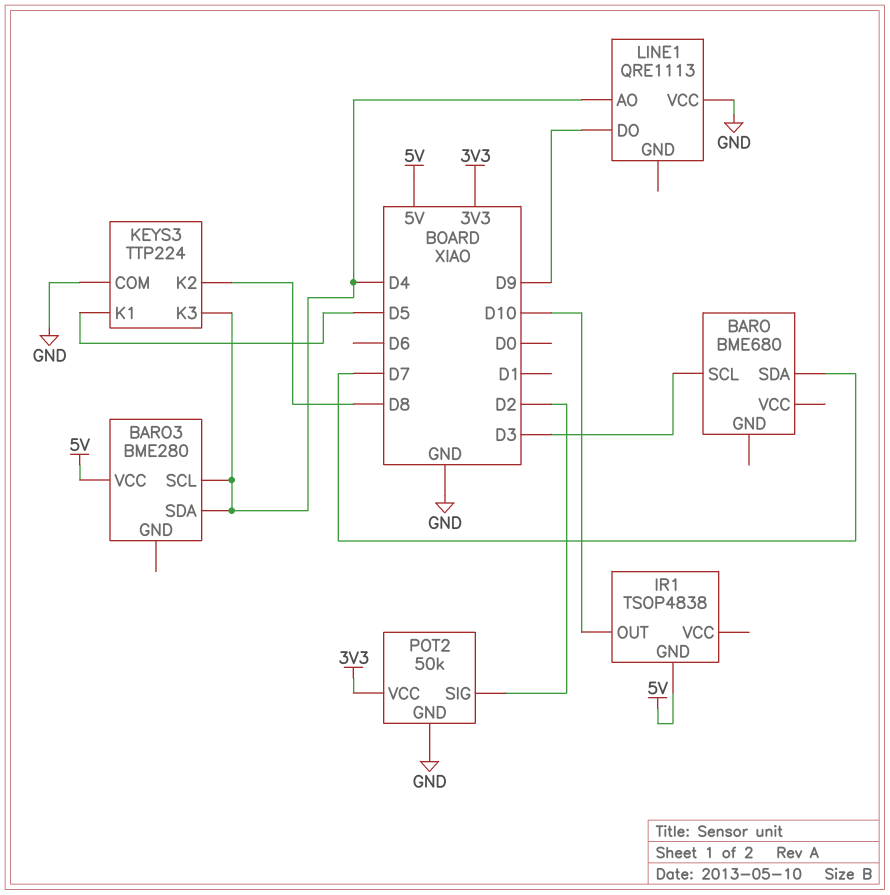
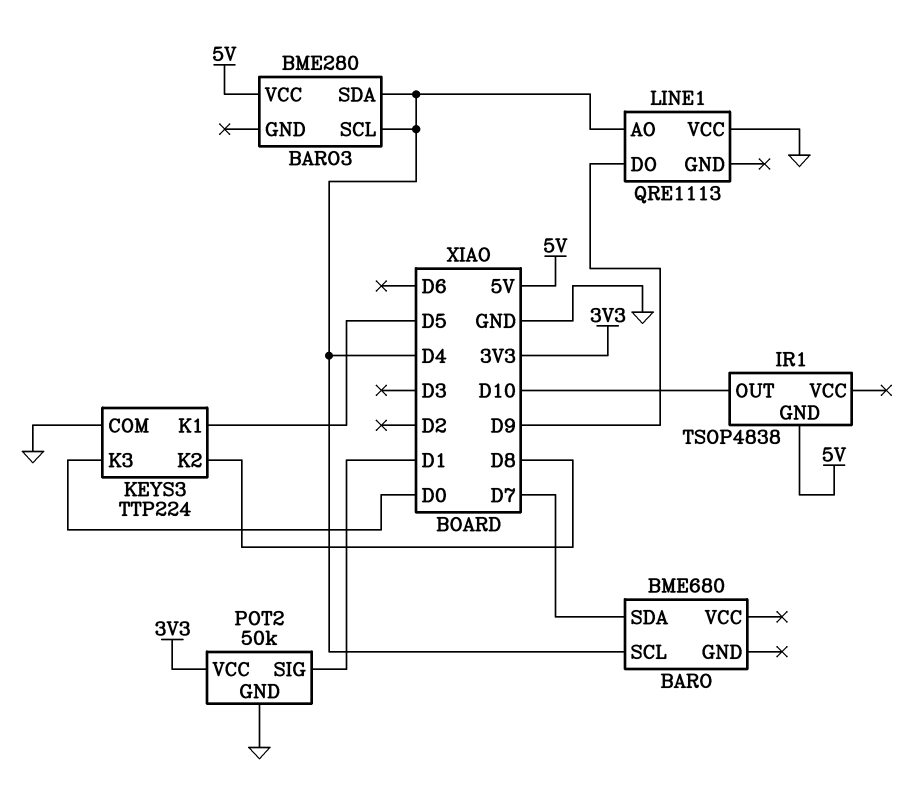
BARO pin SCL: D3 -> D4
KEYS3 pin K3: D4 -> D0
POT2 pin SIG: D2 -> D1

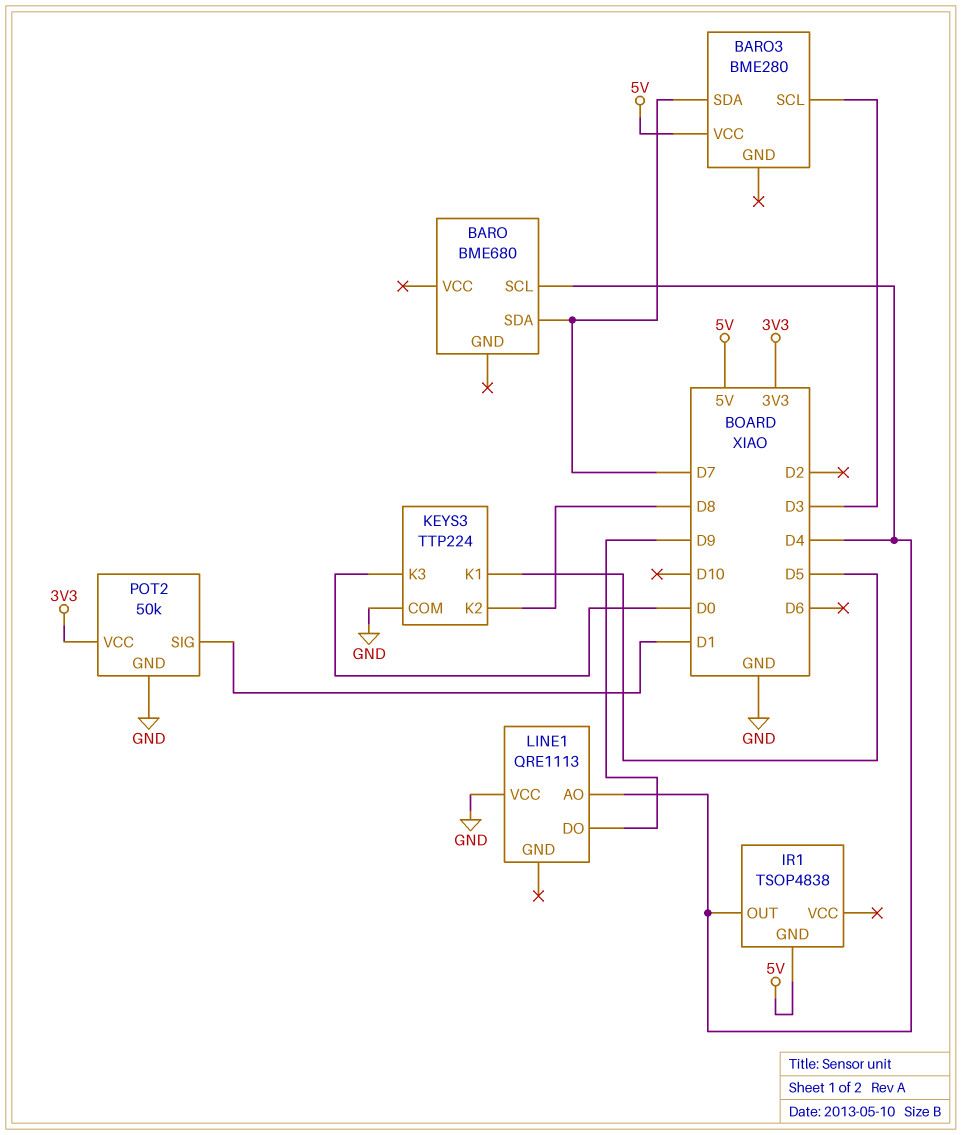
BARO3 pin SCL: D4 -> D3
BARO3 pin SDA: D4 -> D7
IR1 pin OUT: D10 -> D4

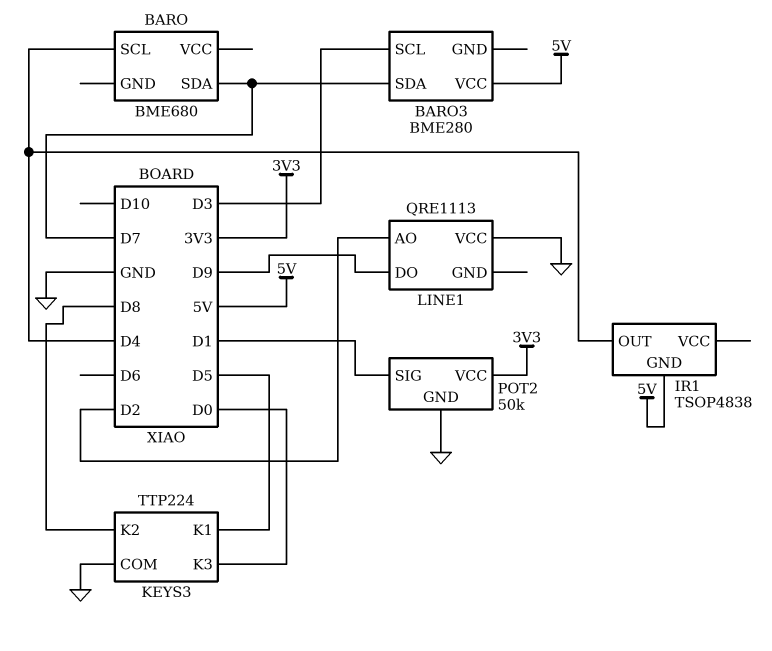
LINE1 pin AO: D4 -> D2

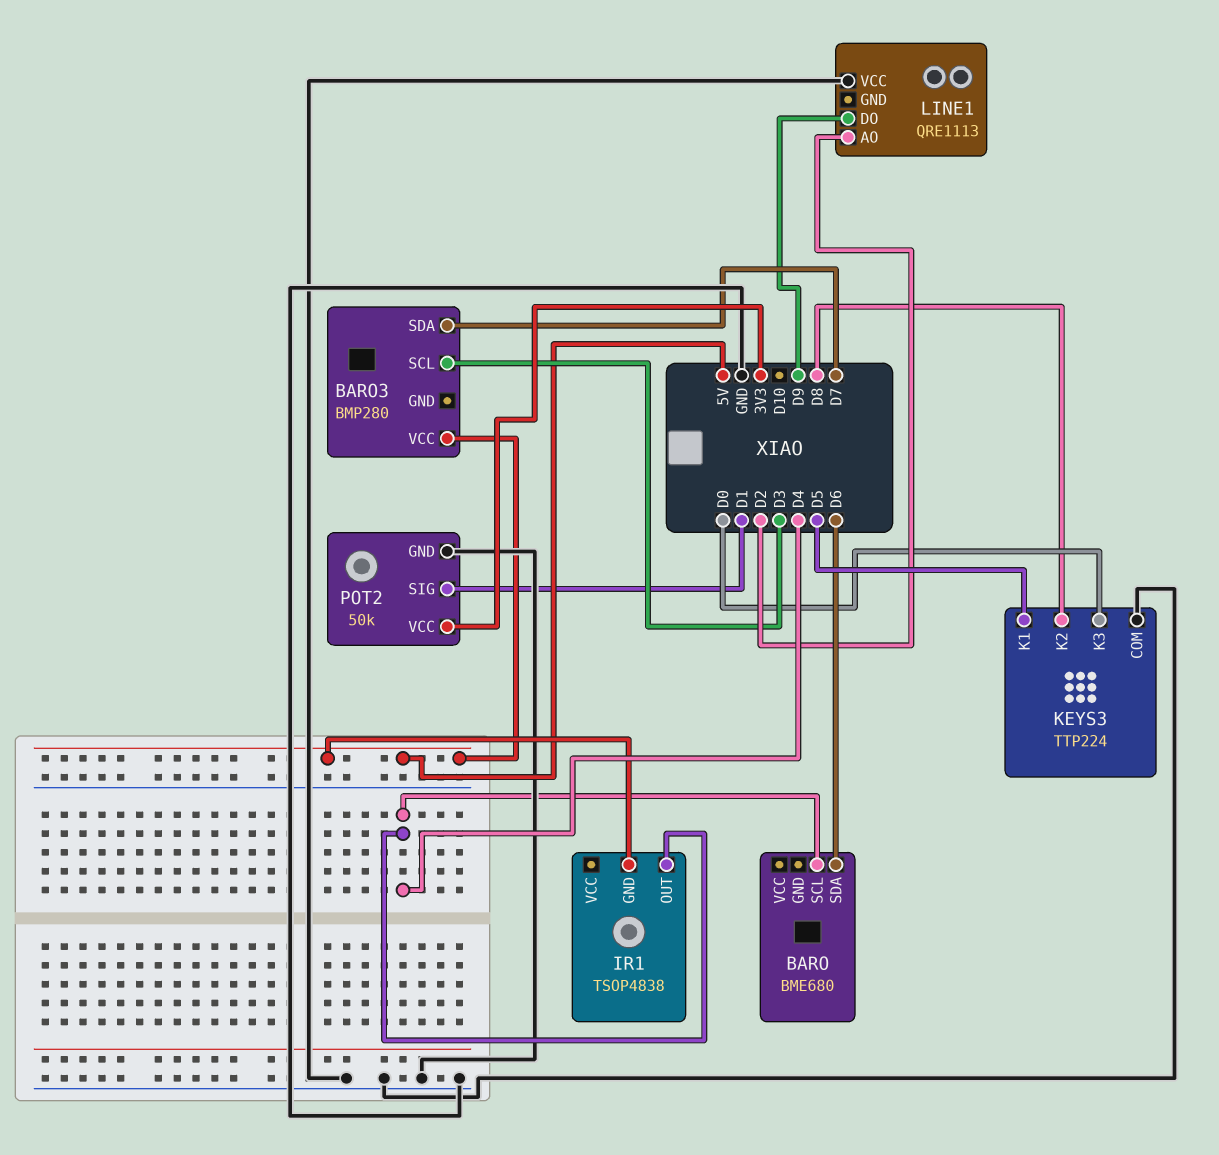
BARO pin SDA: D7 -> D6
BARO3: BME280 -> BMP280

